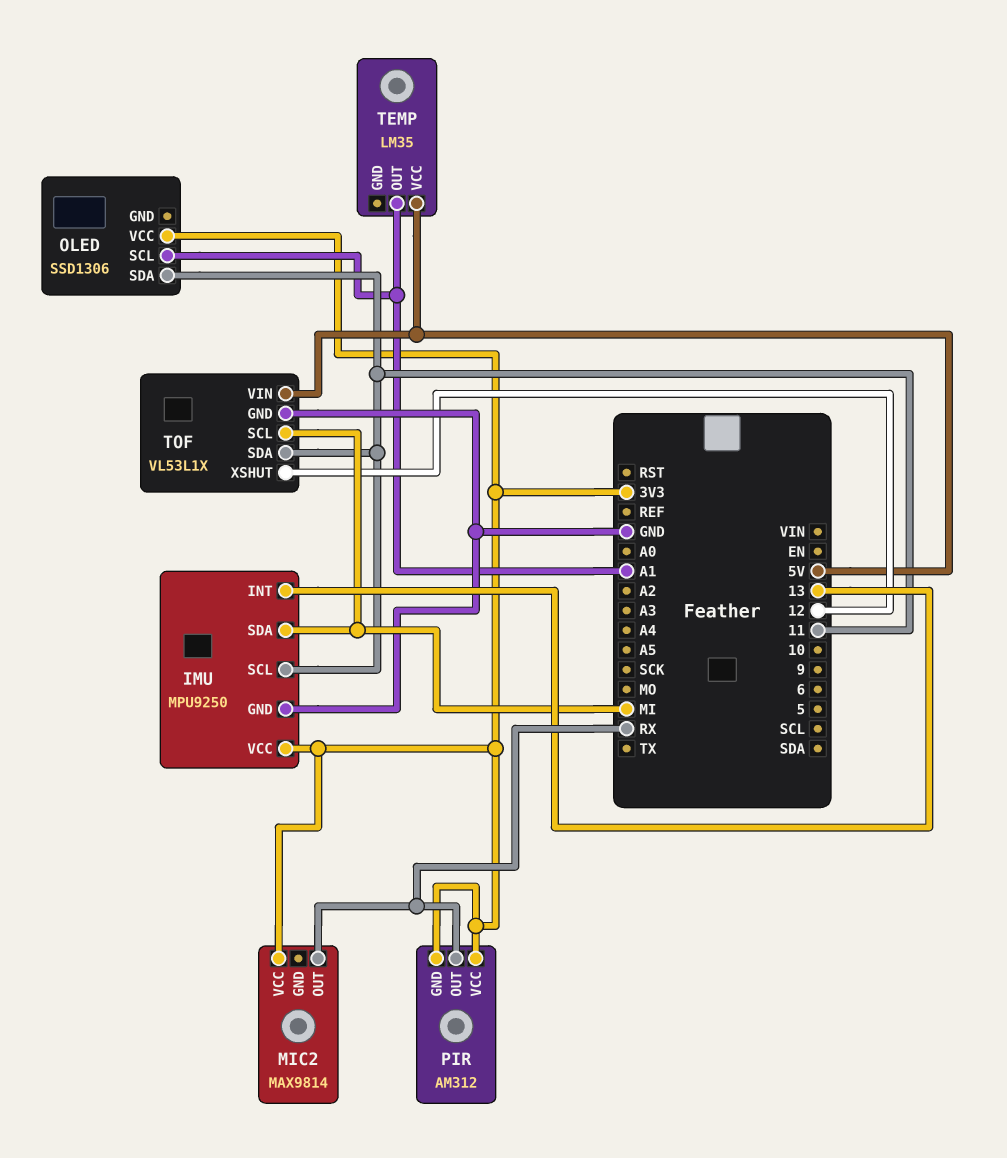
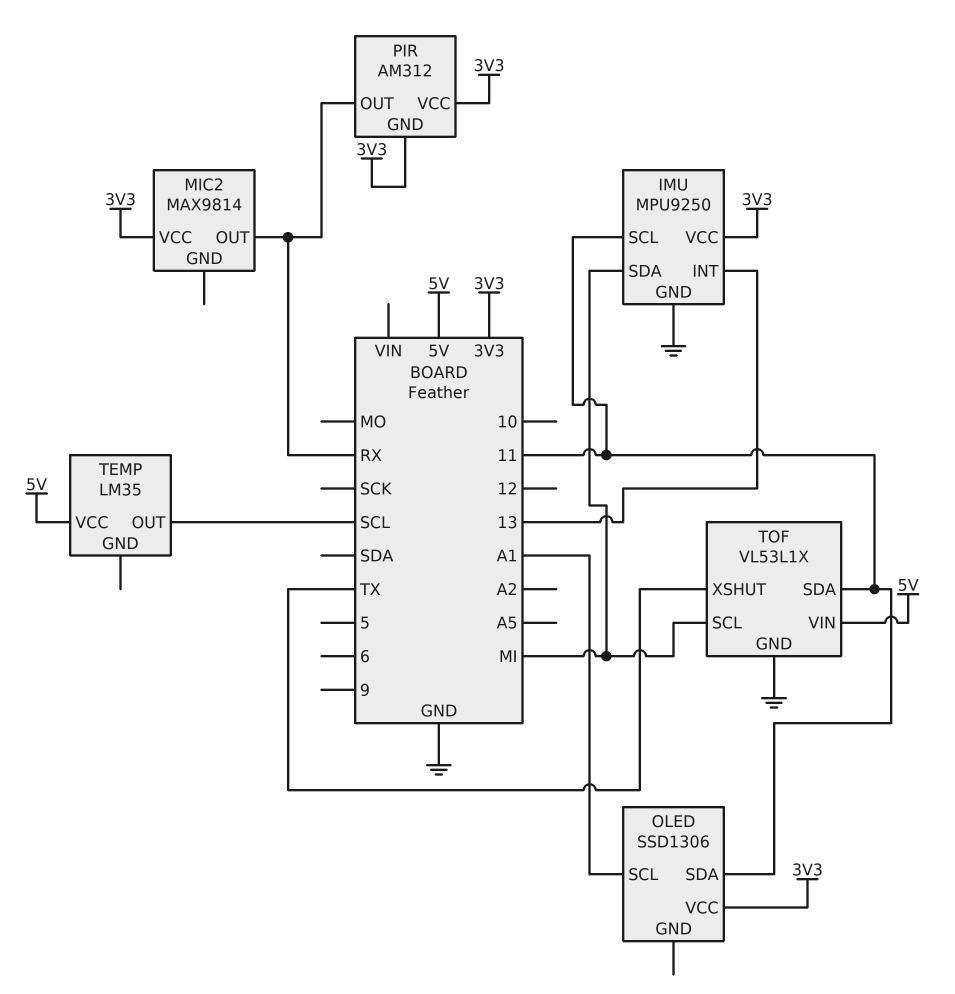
TEMP pin OUT: A1 -> SCL
TOF pin XSHUT: 12 -> TX

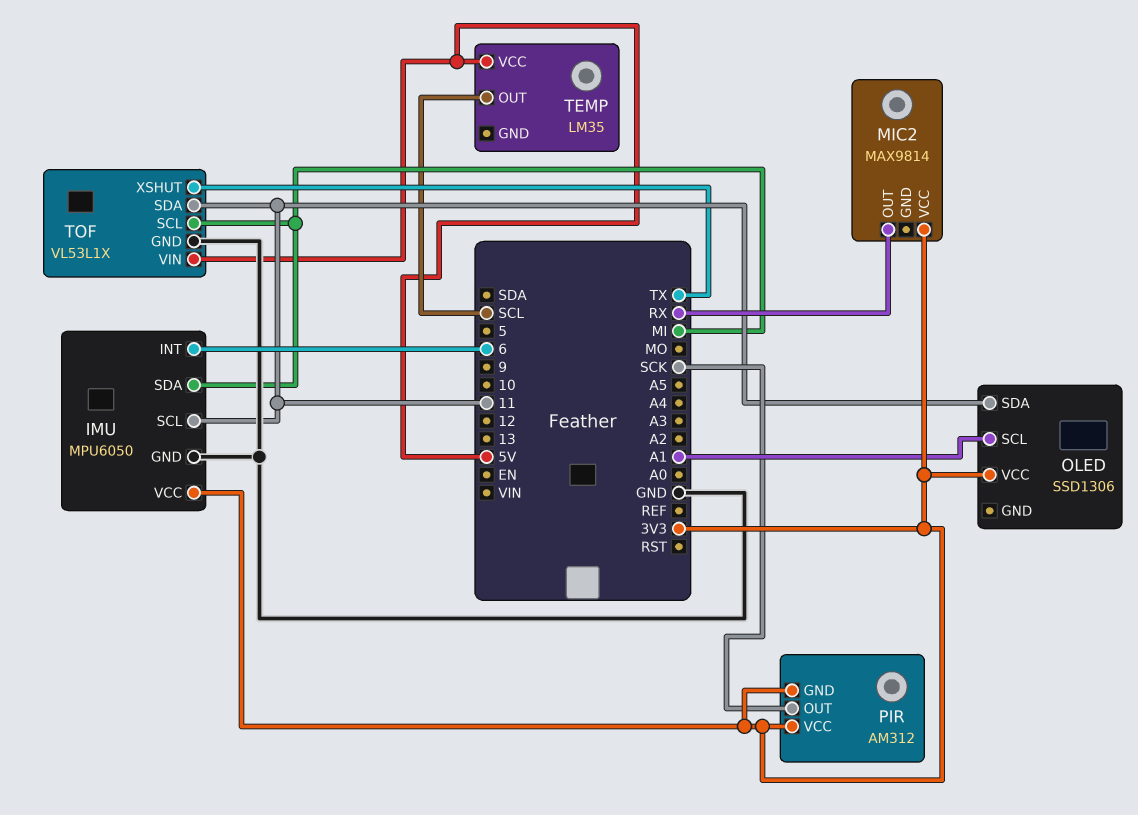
IMU: MPU9250 -> MPU6050
IMU pin INT: 13 -> 6
PIR pin OUT: RX -> SCK

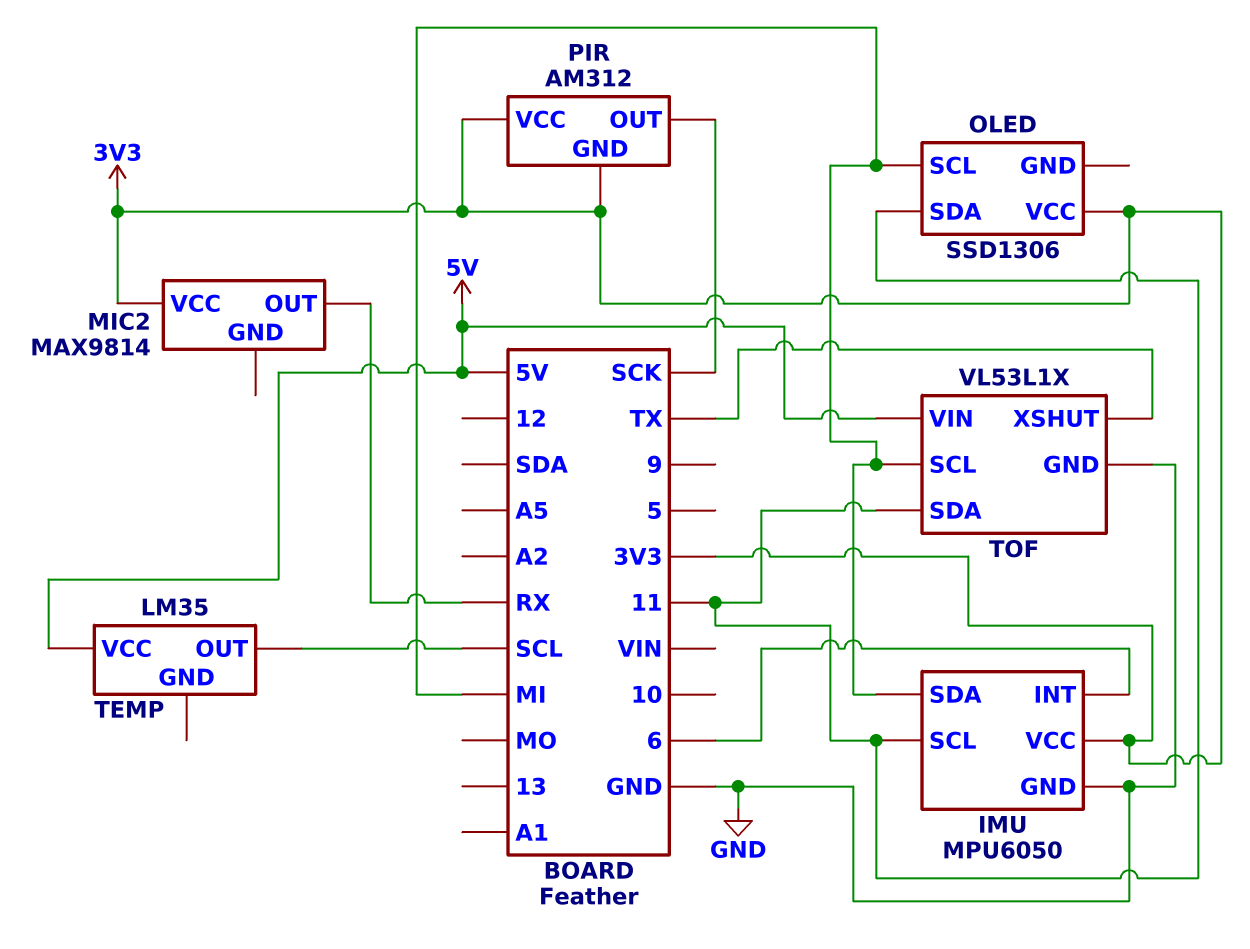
OLED pin SCL: A1 -> MI

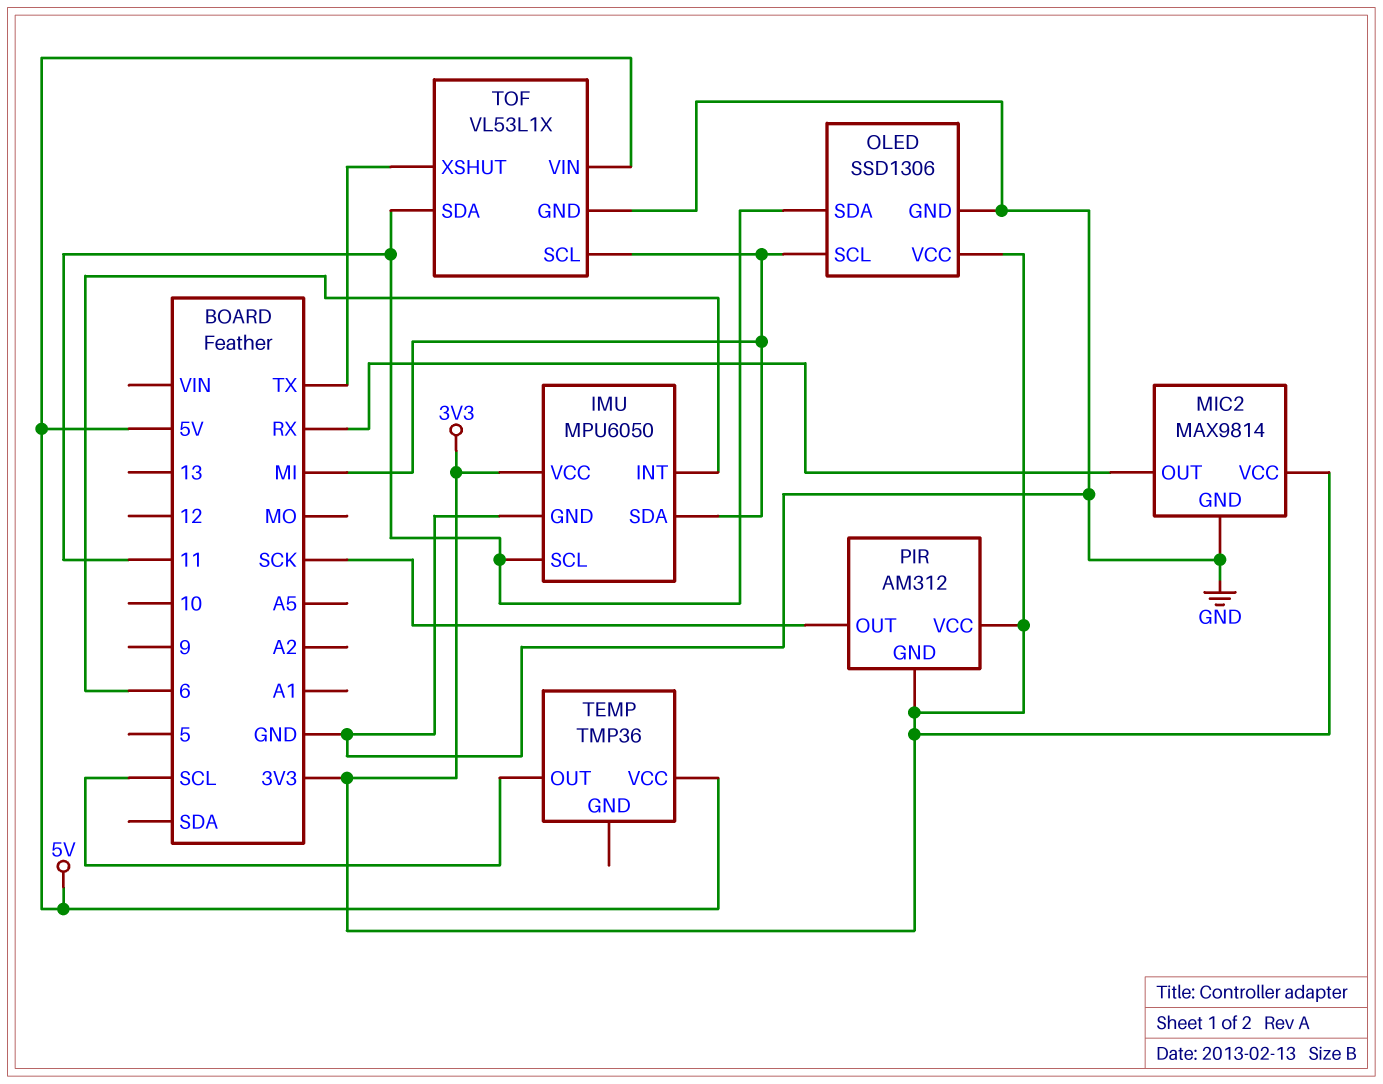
MIC2 pin GND: none -> GND
OLED pin GND: none -> GND
TEMP: LM35 -> TMP36

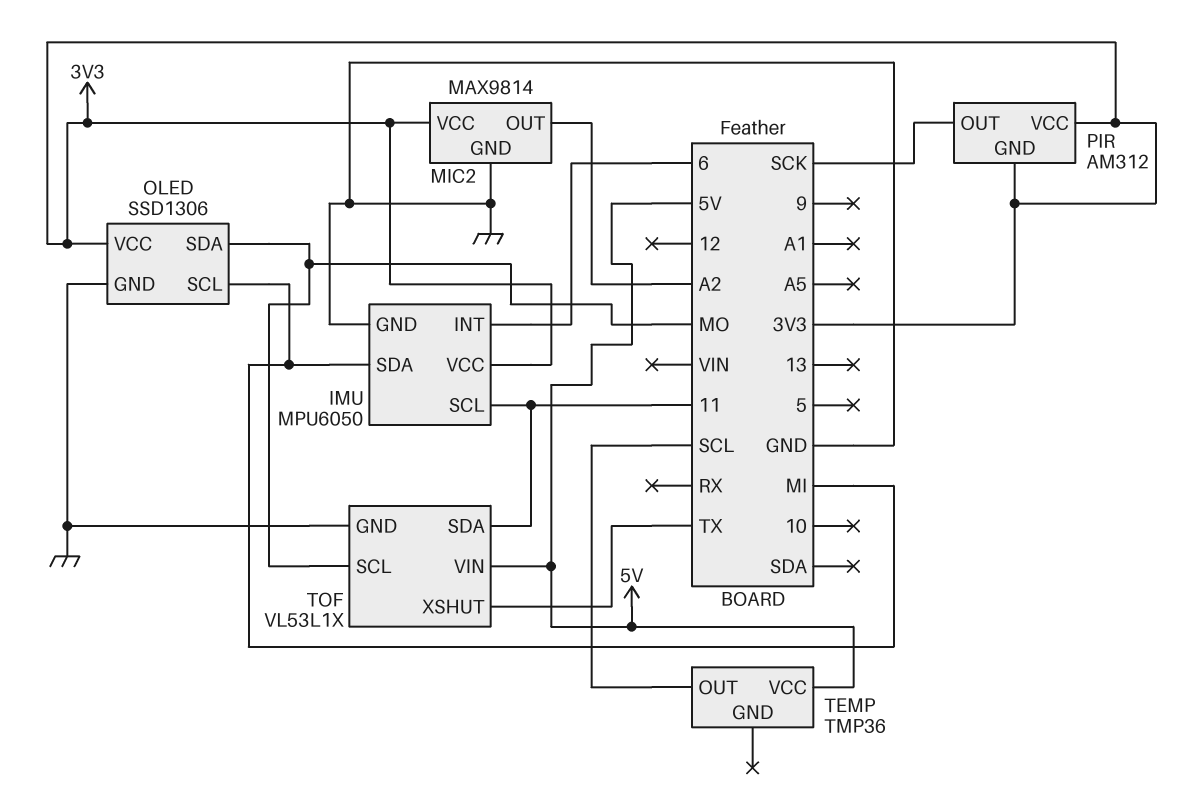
MIC2 pin OUT: RX -> A2
OLED pin SDA: 11 -> MO
TOF pin SCL: MI -> MO

